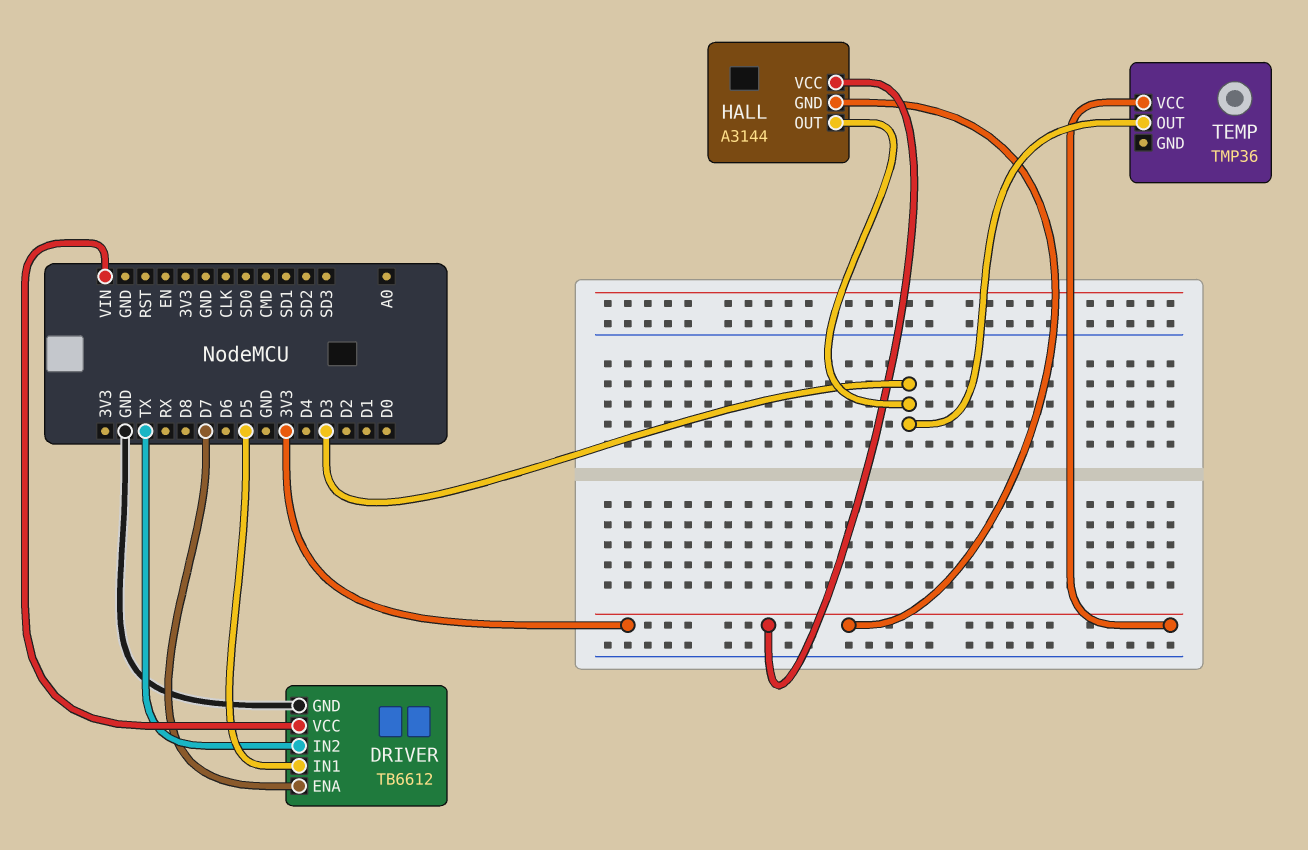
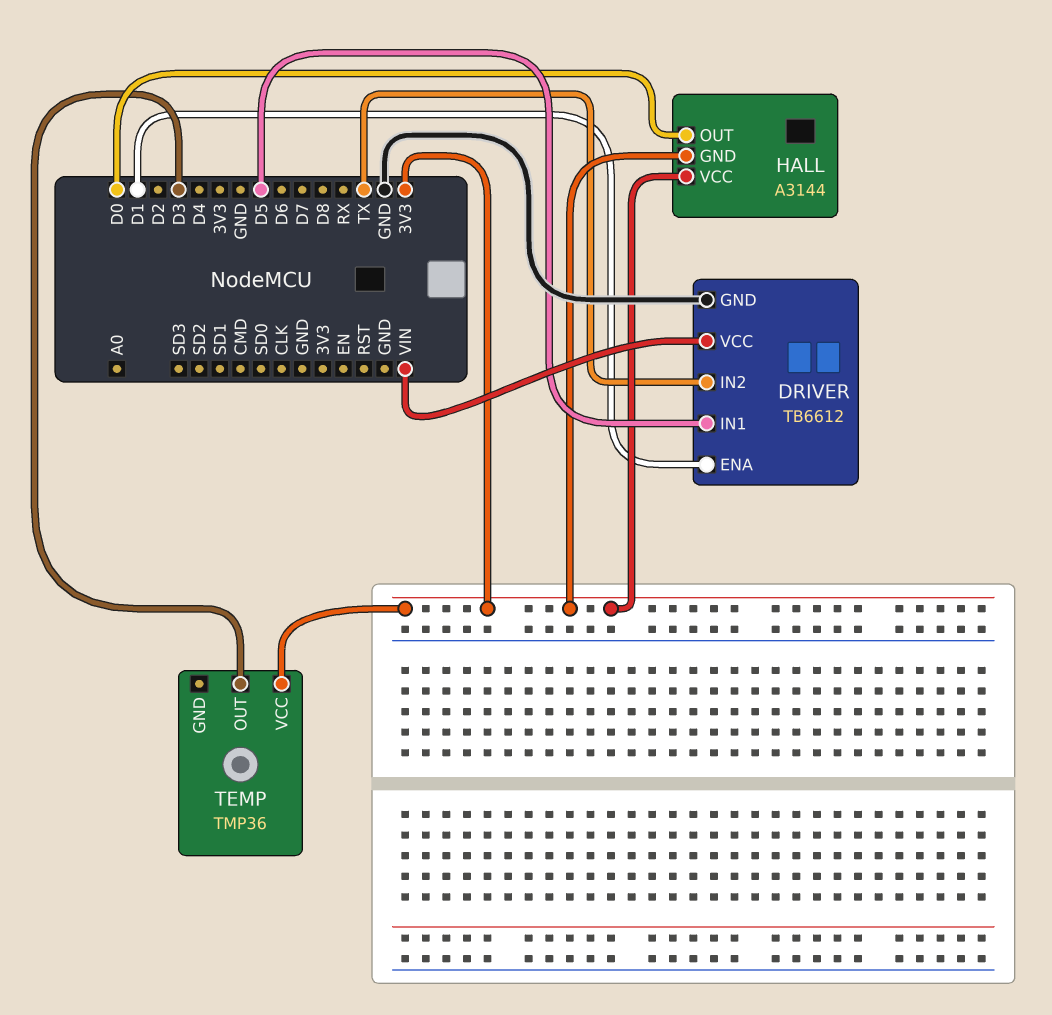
DRIVER pin ENA: D7 -> D1
HALL pin OUT: D3 -> D0

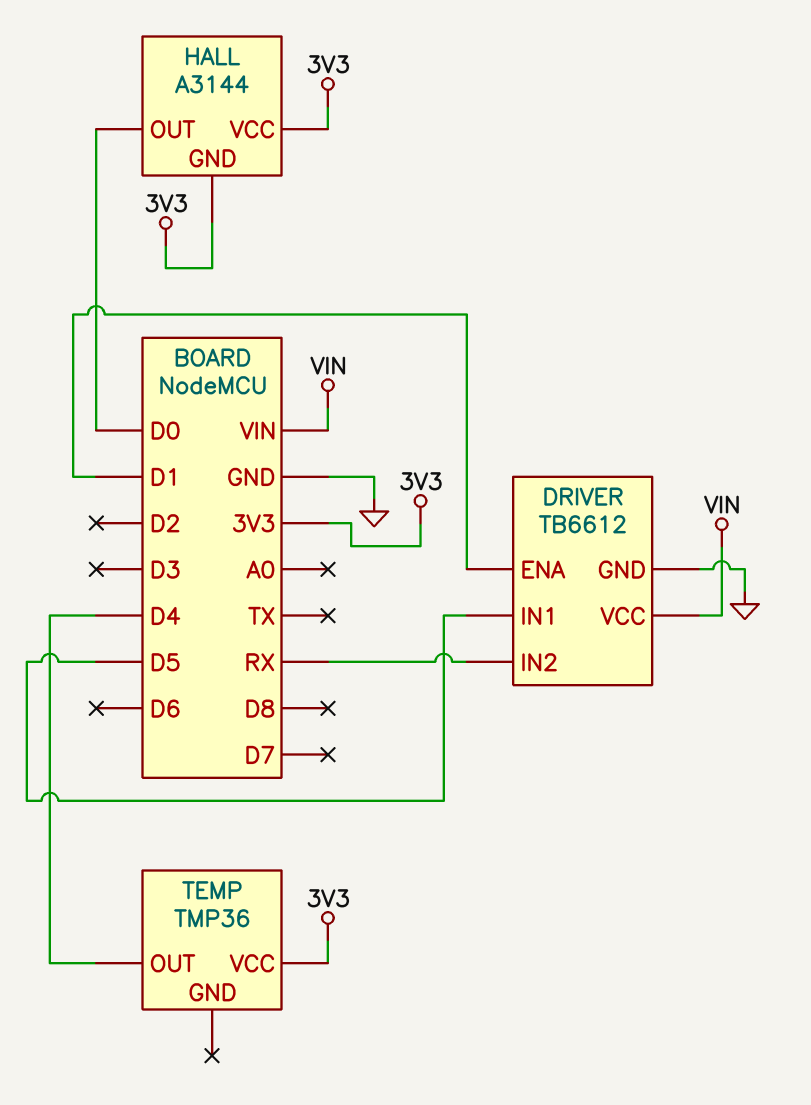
DRIVER pin IN2: TX -> RX
TEMP pin OUT: D3 -> D4

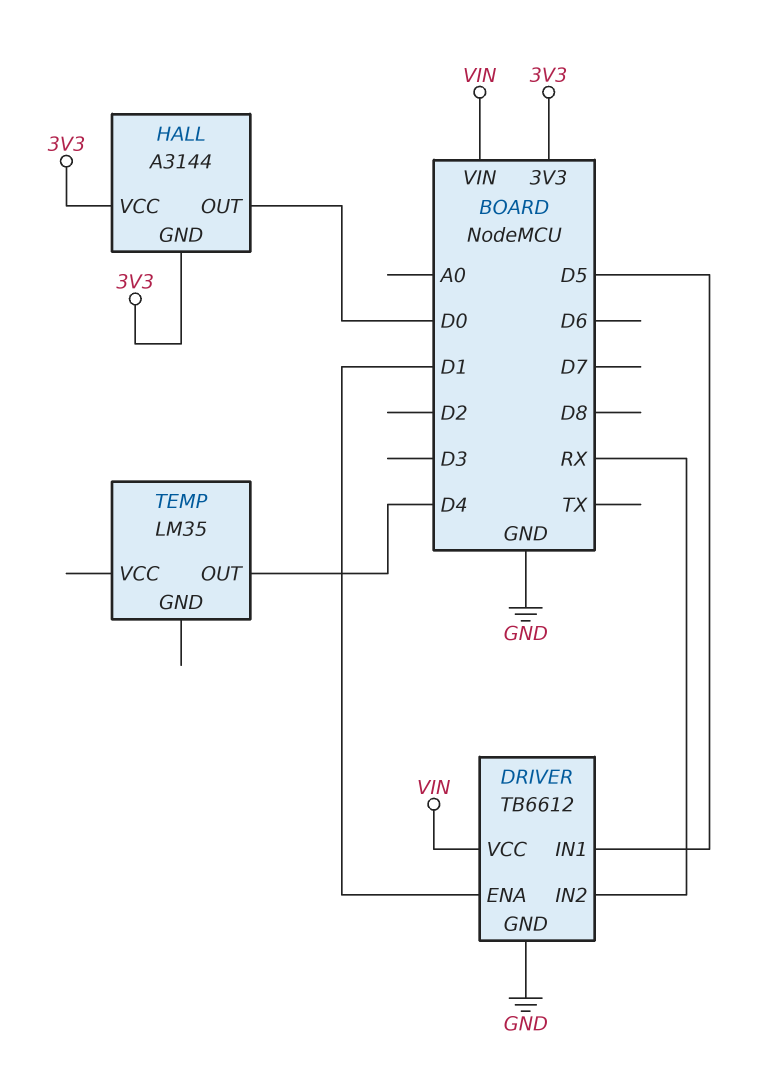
TEMP: TMP36 -> LM35
TEMP pin VCC: 3V3 -> none

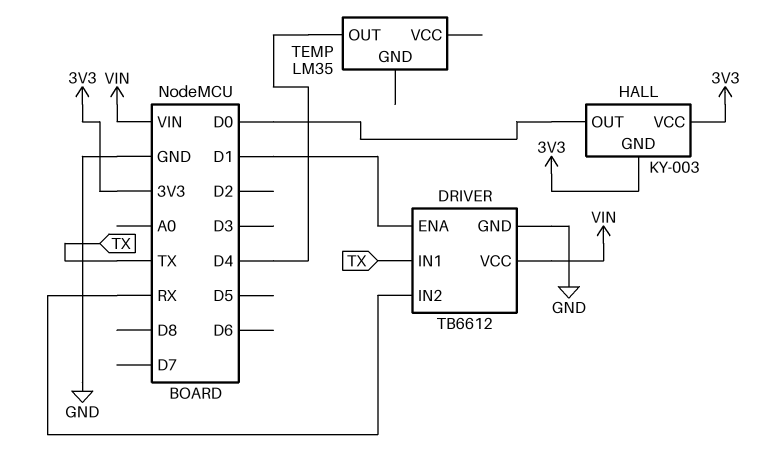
DRIVER pin IN1: D5 -> TX
HALL: A3144 -> KY-003

